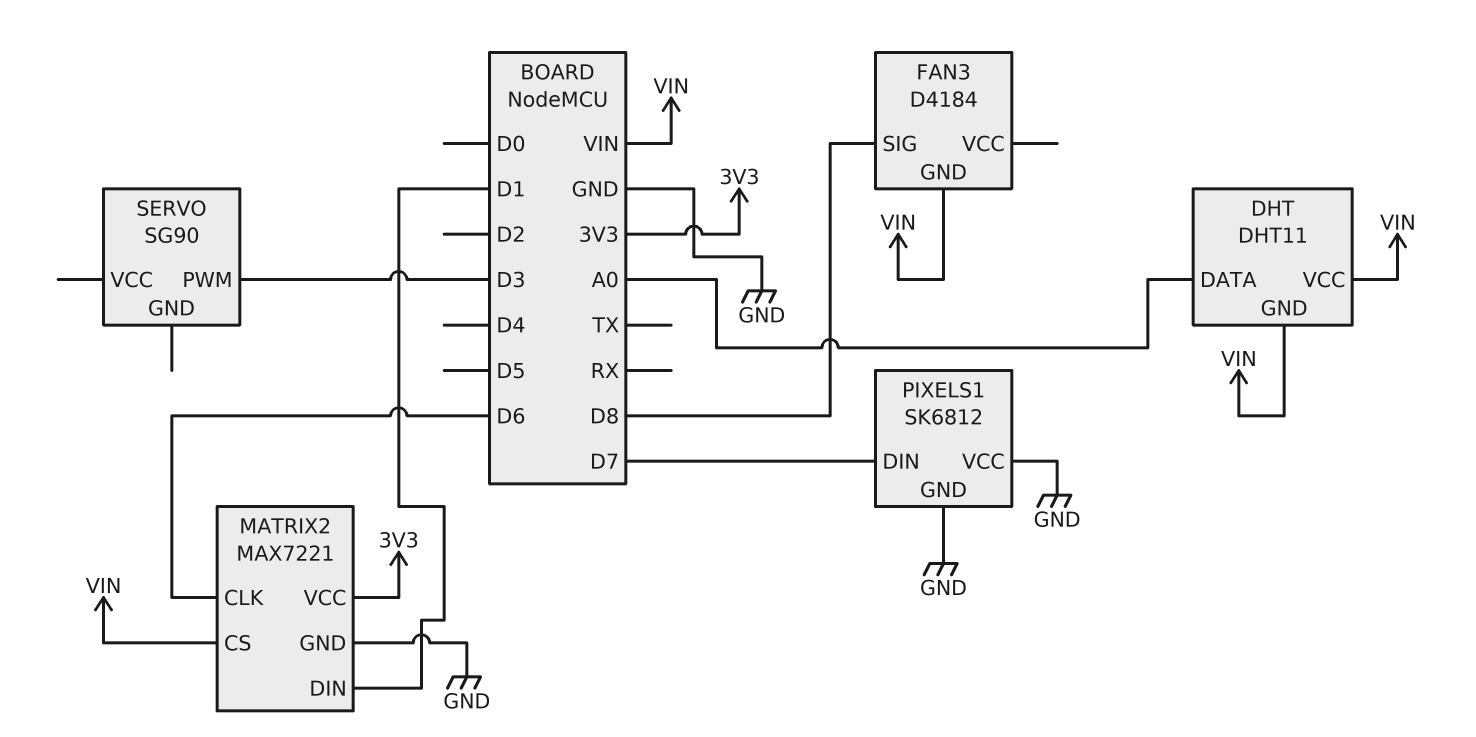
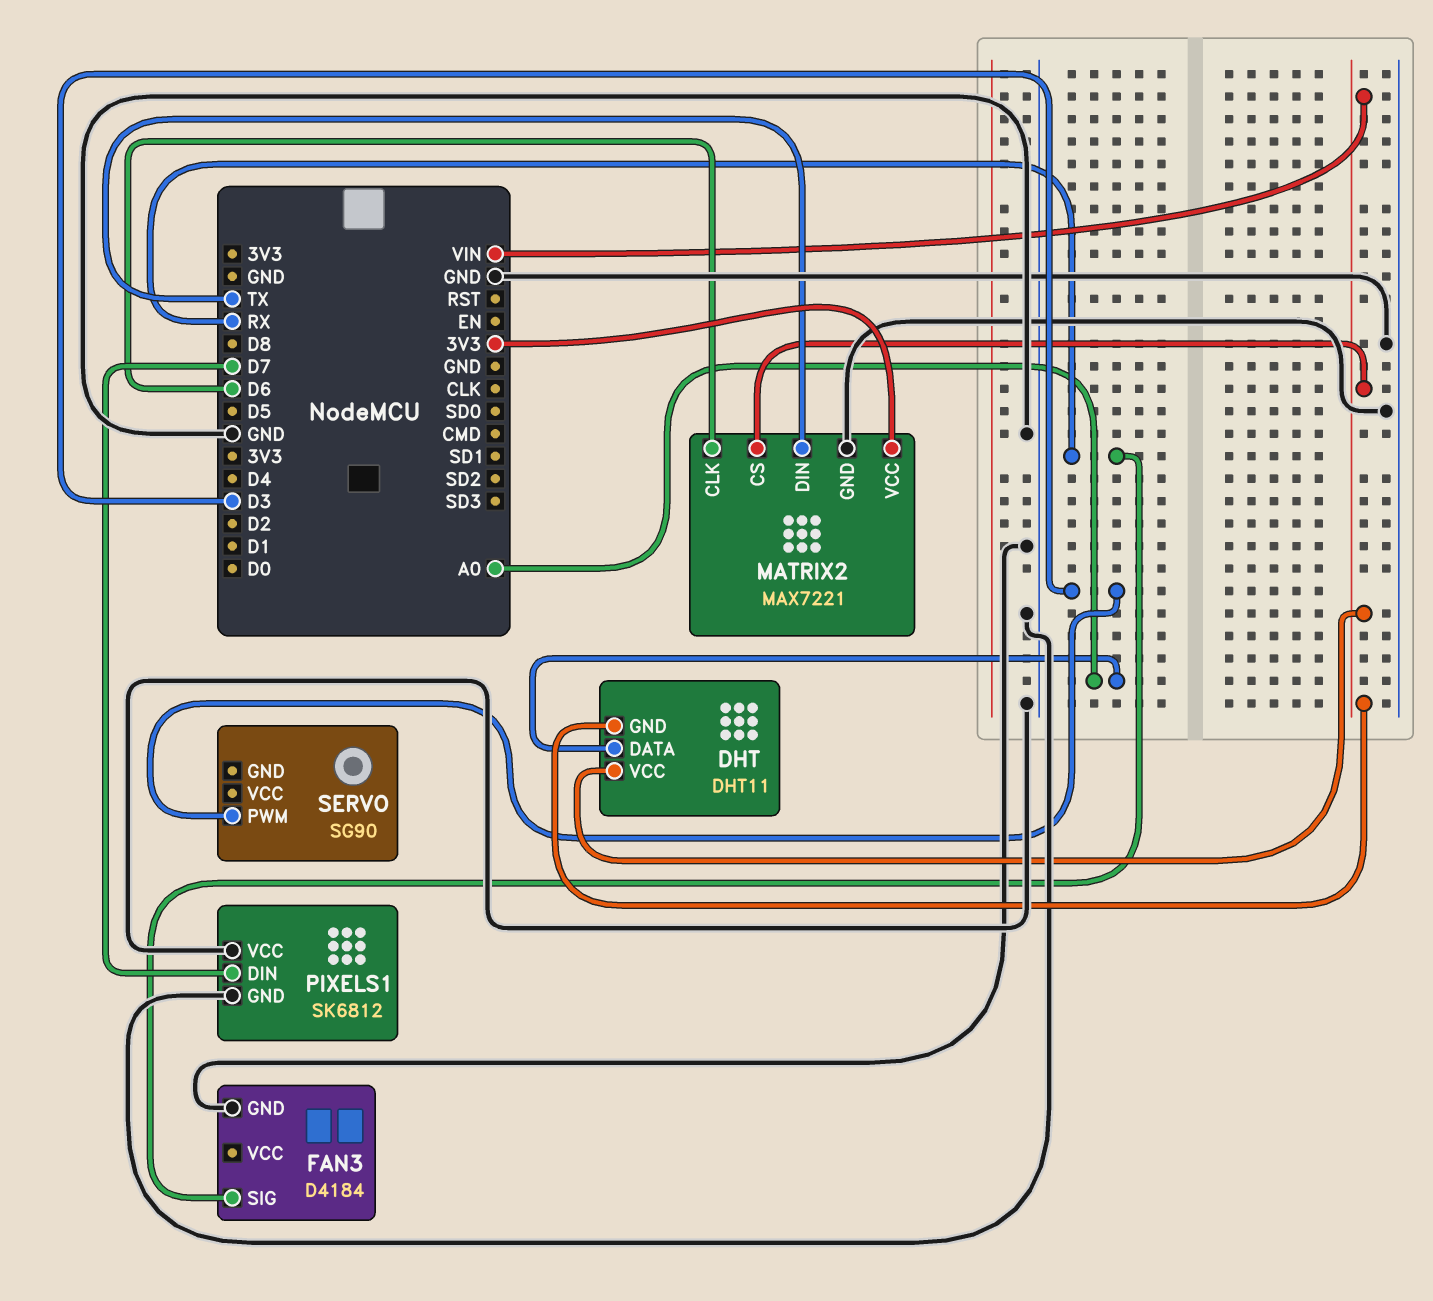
FAN3 pin GND: VIN -> GND
FAN3 pin SIG: D8 -> RX
MATRIX2 pin DIN: D1 -> TX

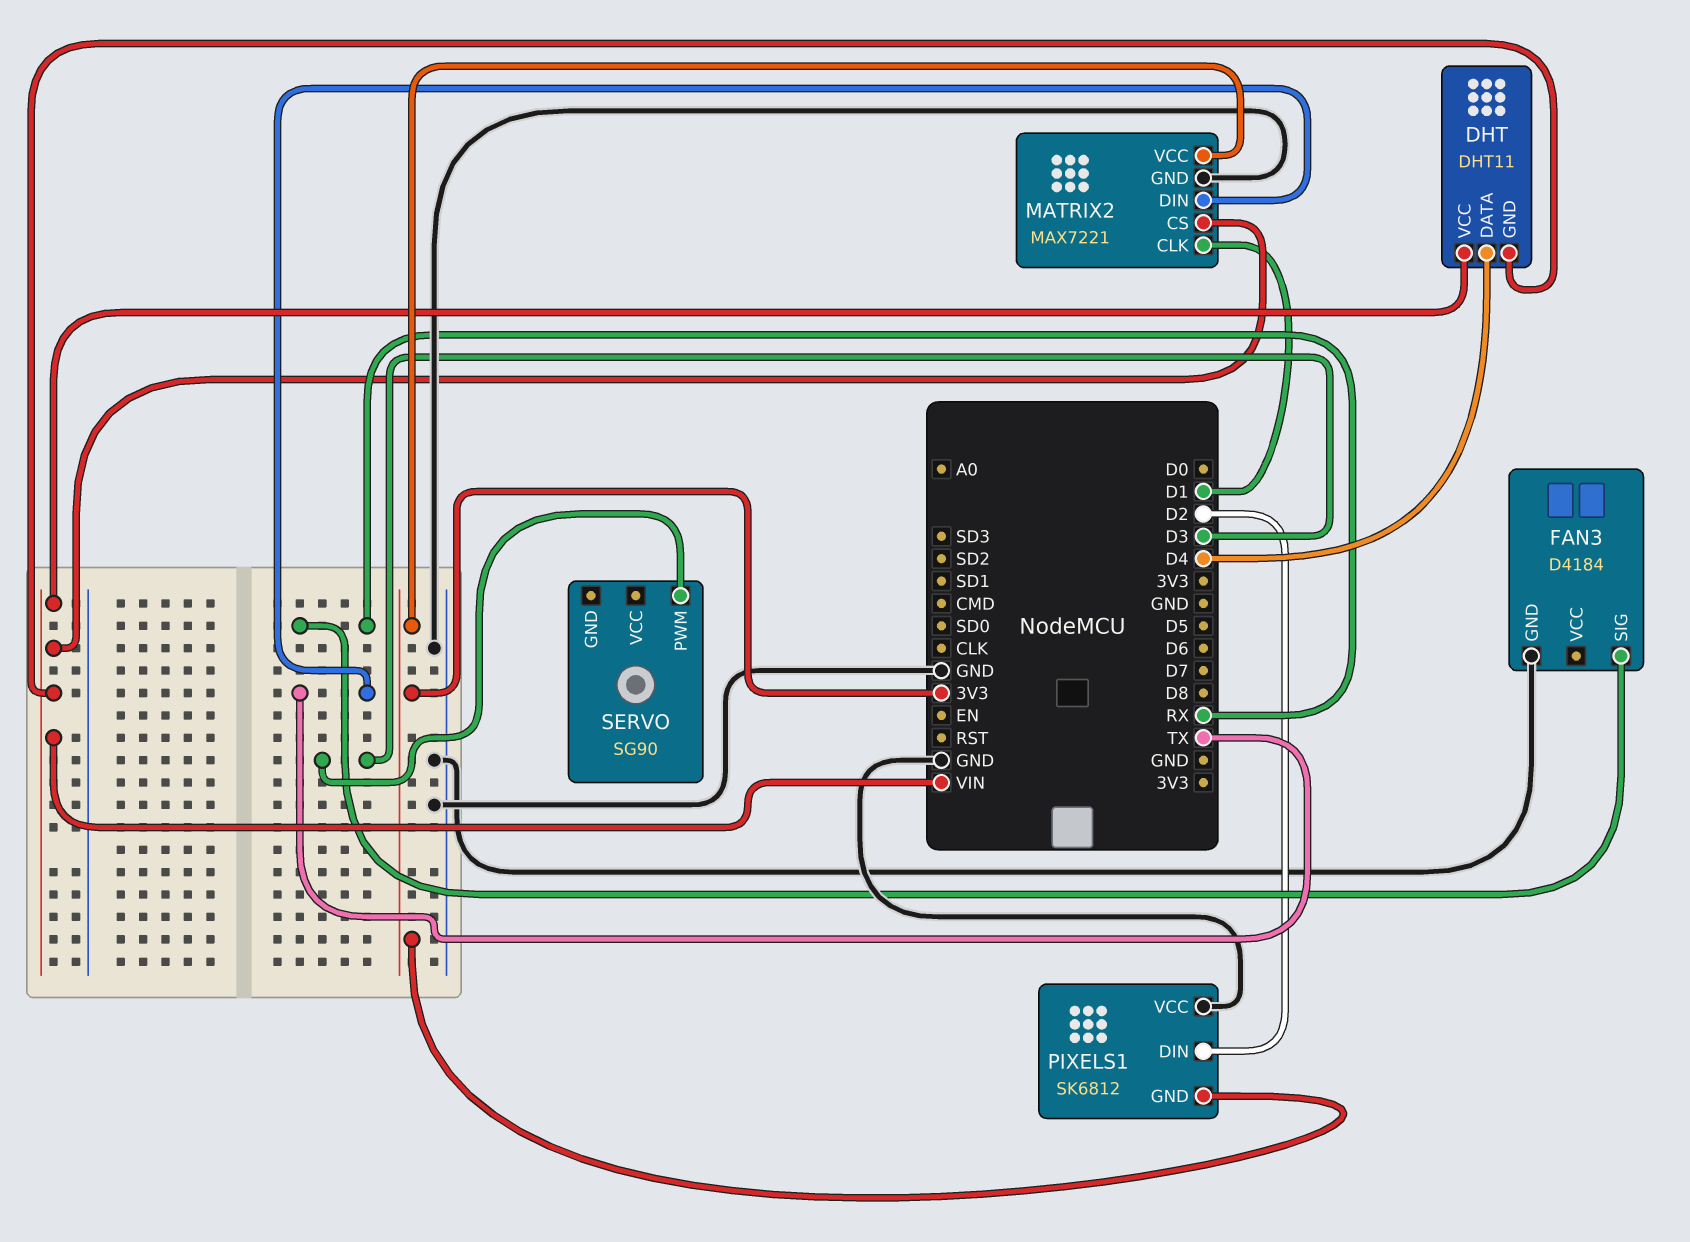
DHT pin DATA: A0 -> D4
MATRIX2 pin CLK: D6 -> D1
PIXELS1 pin DIN: D7 -> D2
PIXELS1 pin GND: GND -> 3V3

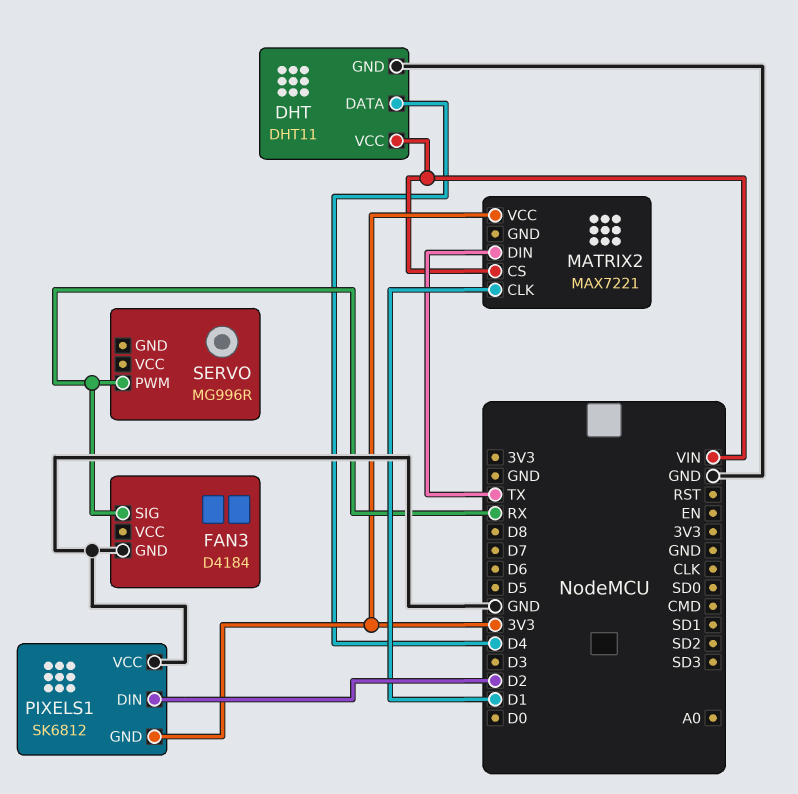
DHT pin GND: VIN -> GND
MATRIX2 pin GND: GND -> none
SERVO: SG90 -> MG996R
SERVO pin PWM: D3 -> RX

